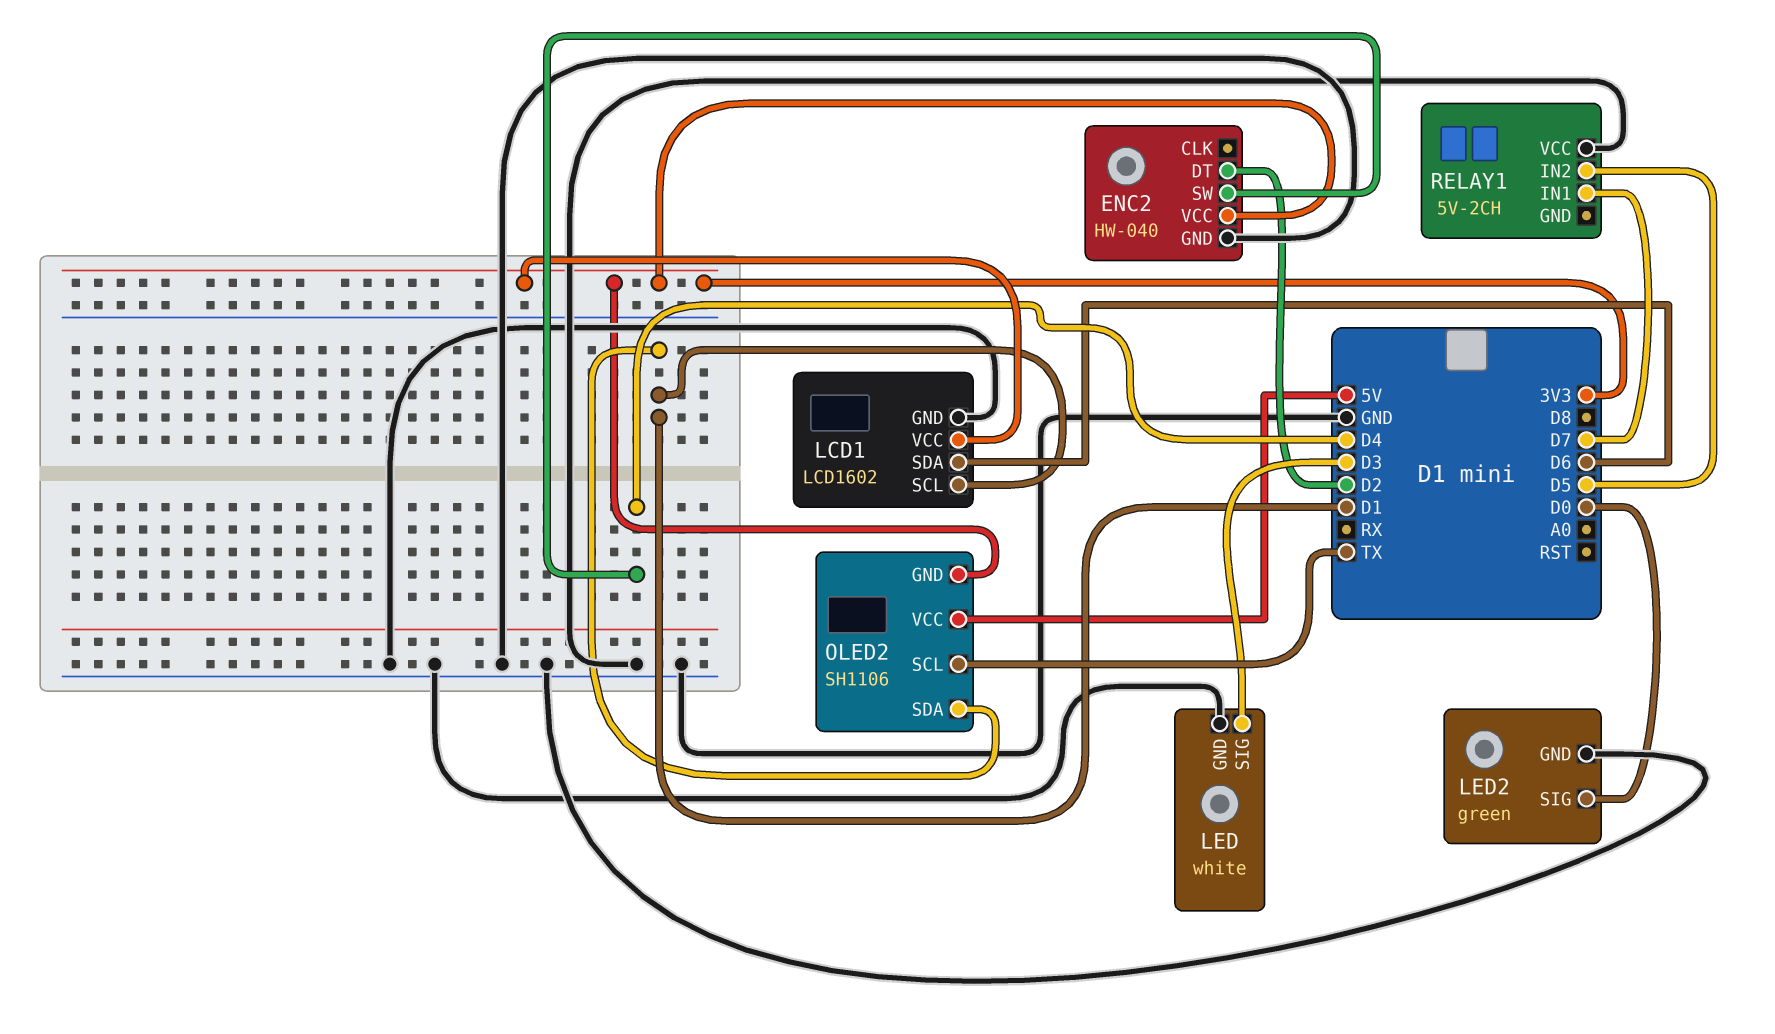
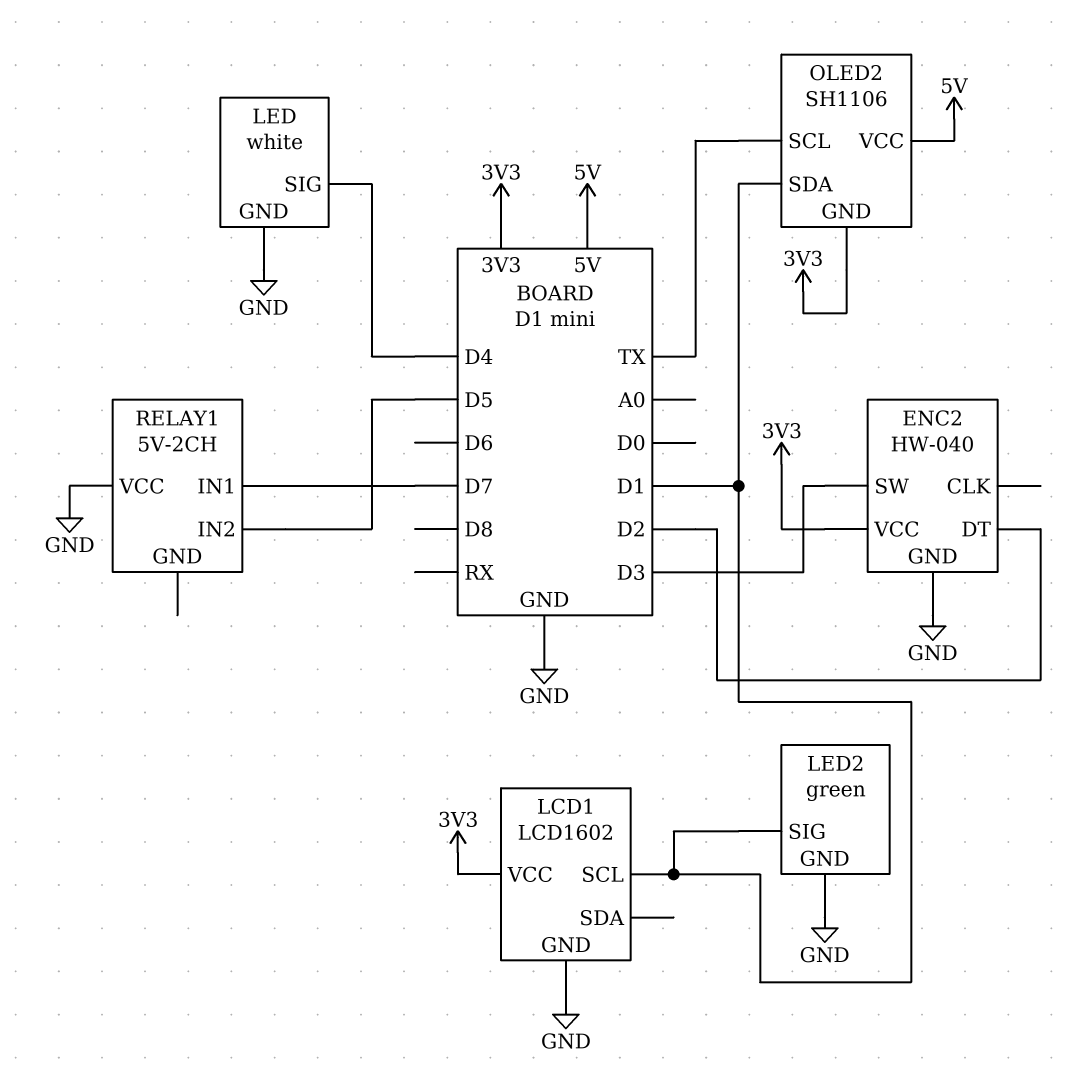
ENC2 pin SW: D4 -> D3
LCD1 pin SDA: D6 -> none
LED pin SIG: D3 -> D4
LED2 pin SIG: D0 -> D1

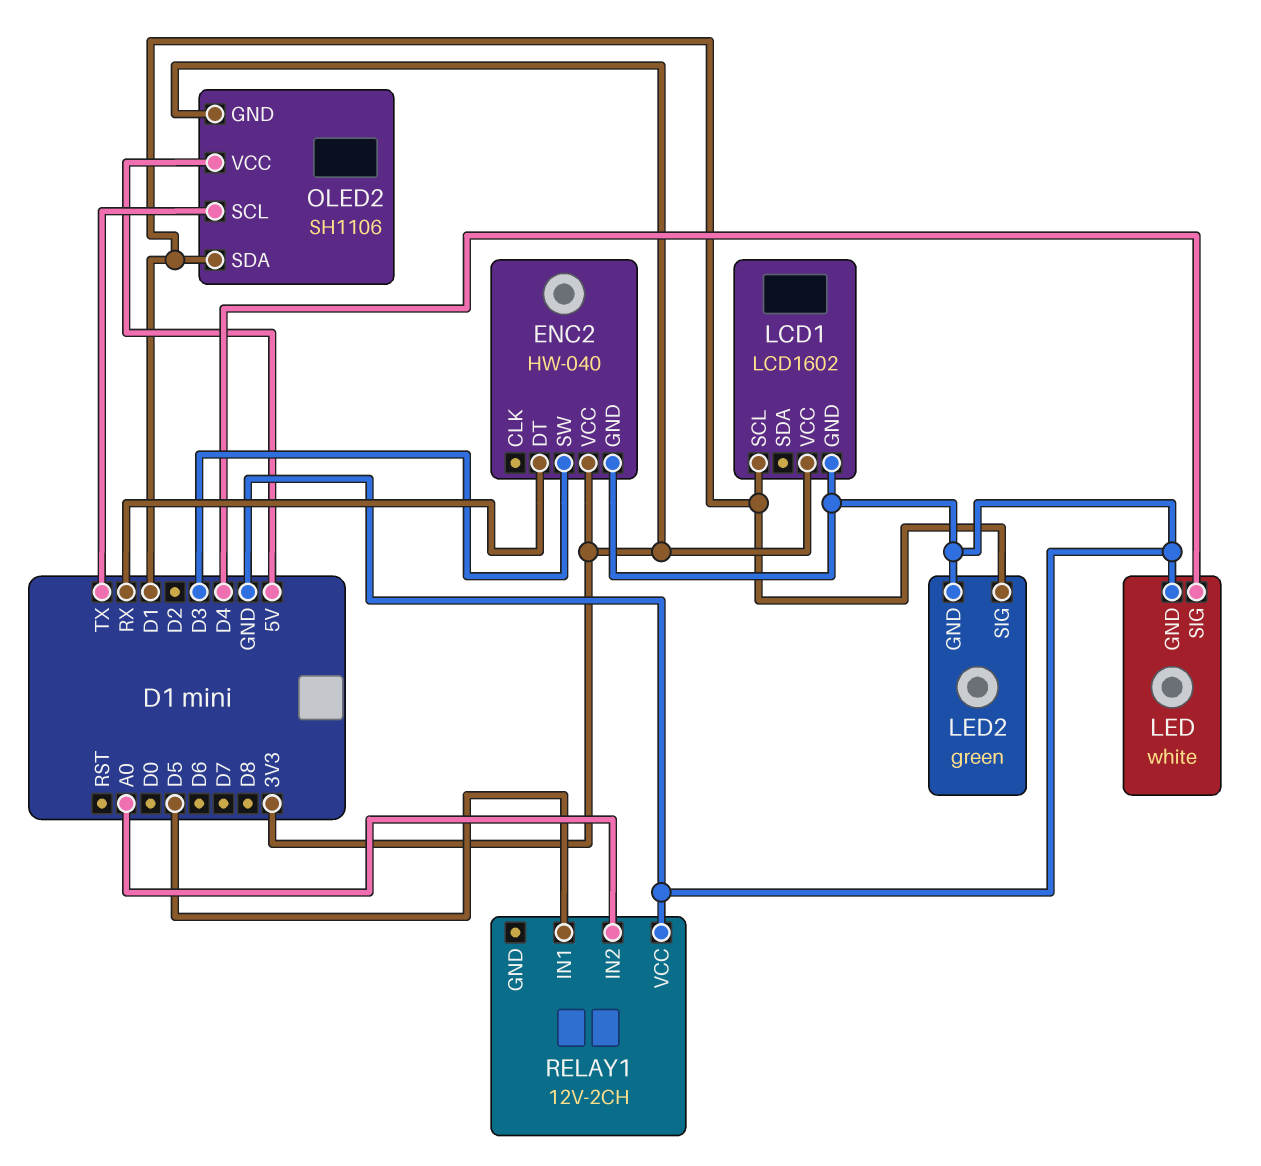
ENC2 pin DT: D2 -> RX
RELAY1: 5V-2CH -> 12V-2CH
RELAY1 pin IN1: D7 -> D5
RELAY1 pin IN2: D5 -> A0

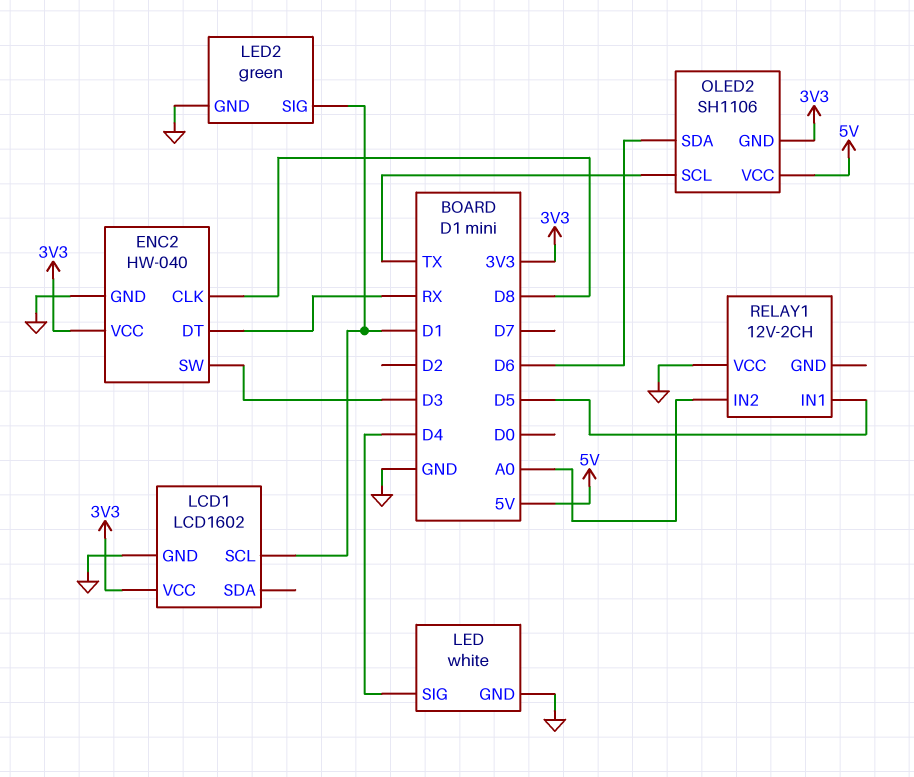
ENC2 pin CLK: none -> D8
OLED2 pin SDA: D1 -> D6

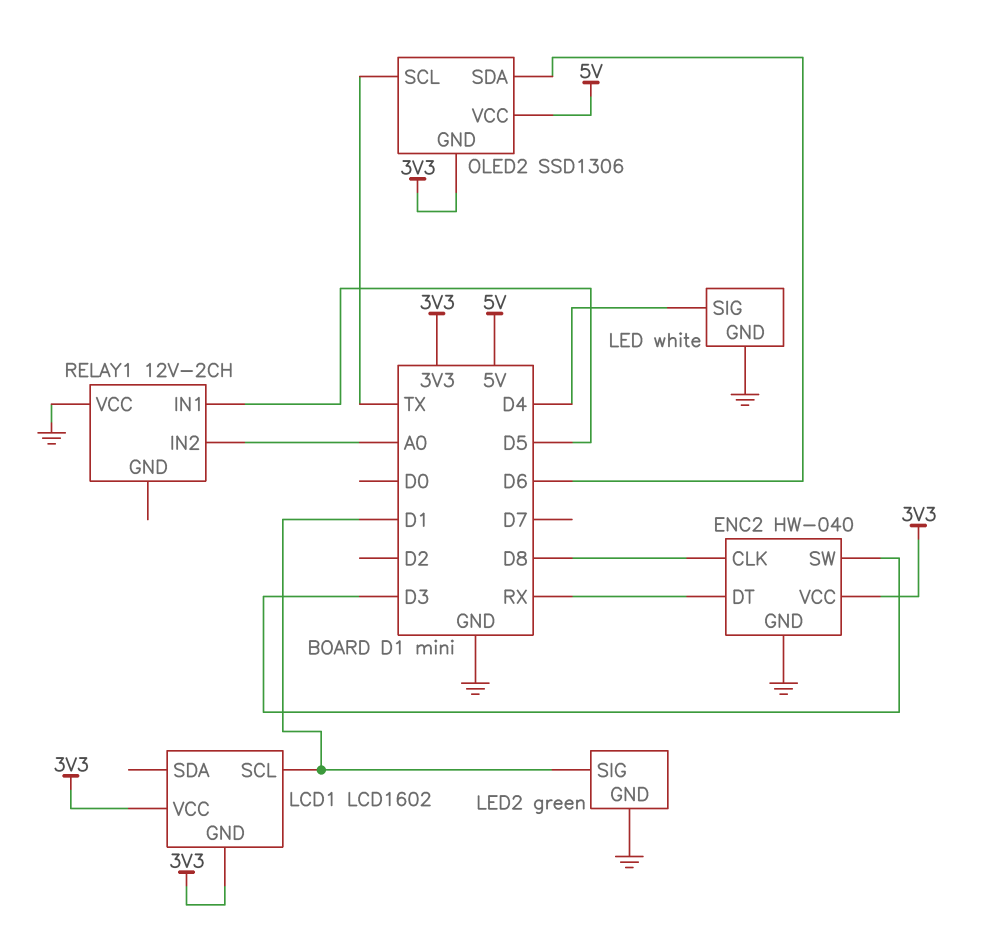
LCD1 pin GND: GND -> 3V3
OLED2: SH1106 -> SSD1306

